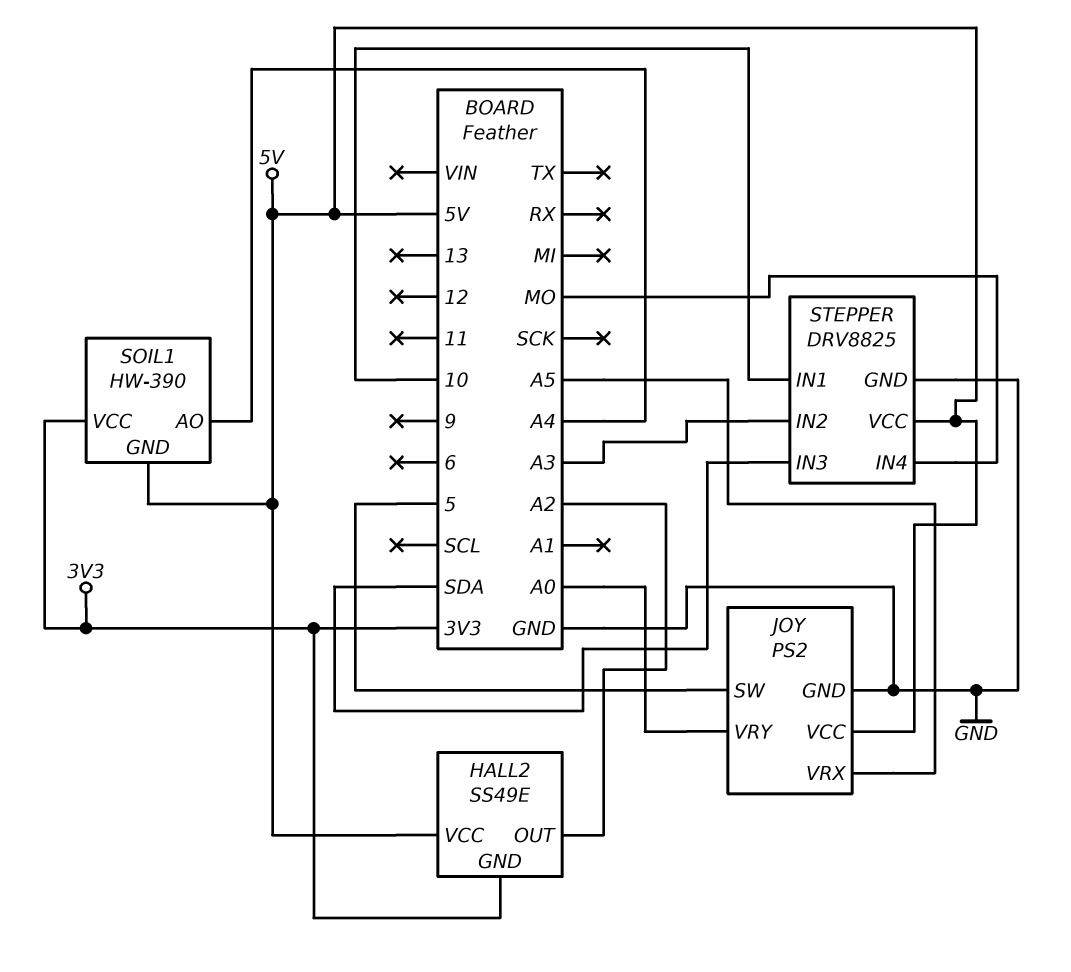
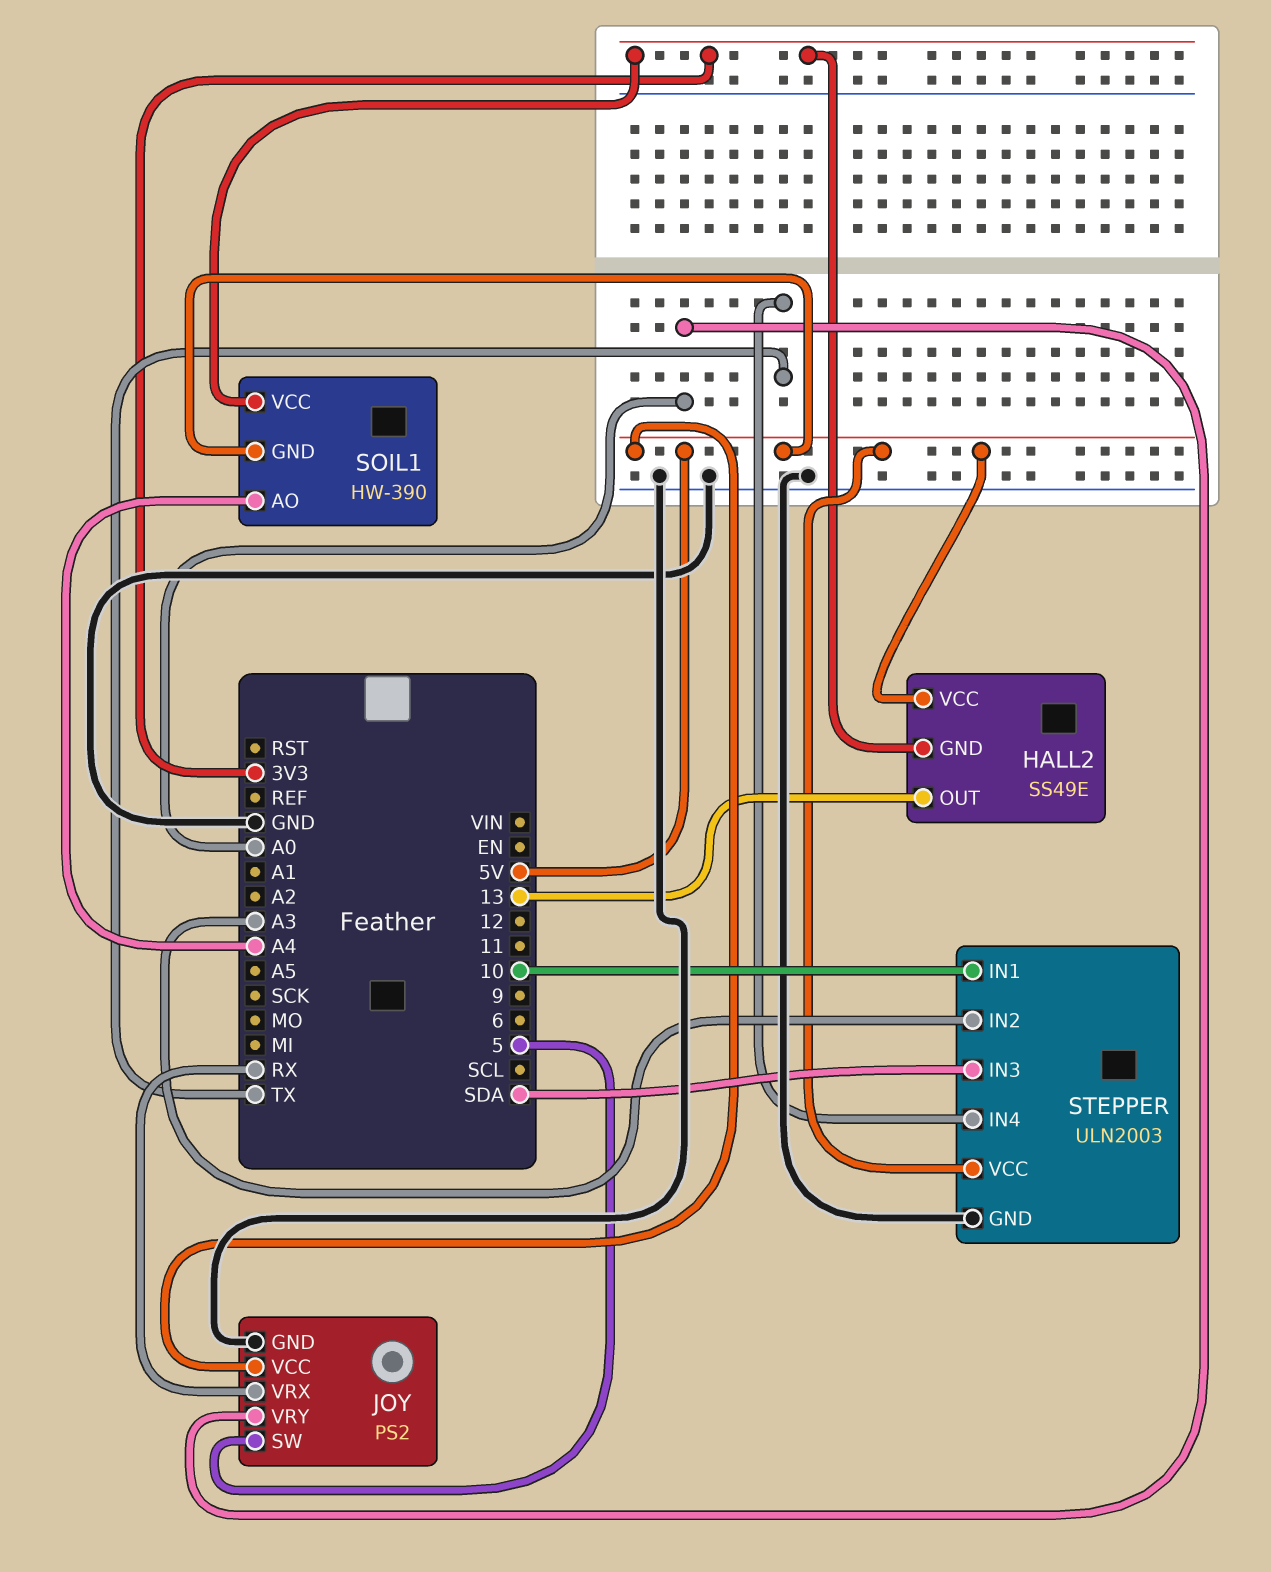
HALL2 pin OUT: A2 -> 13
JOY pin VRX: A5 -> RX
STEPPER: DRV8825 -> ULN2003
STEPPER pin IN4: MO -> TX

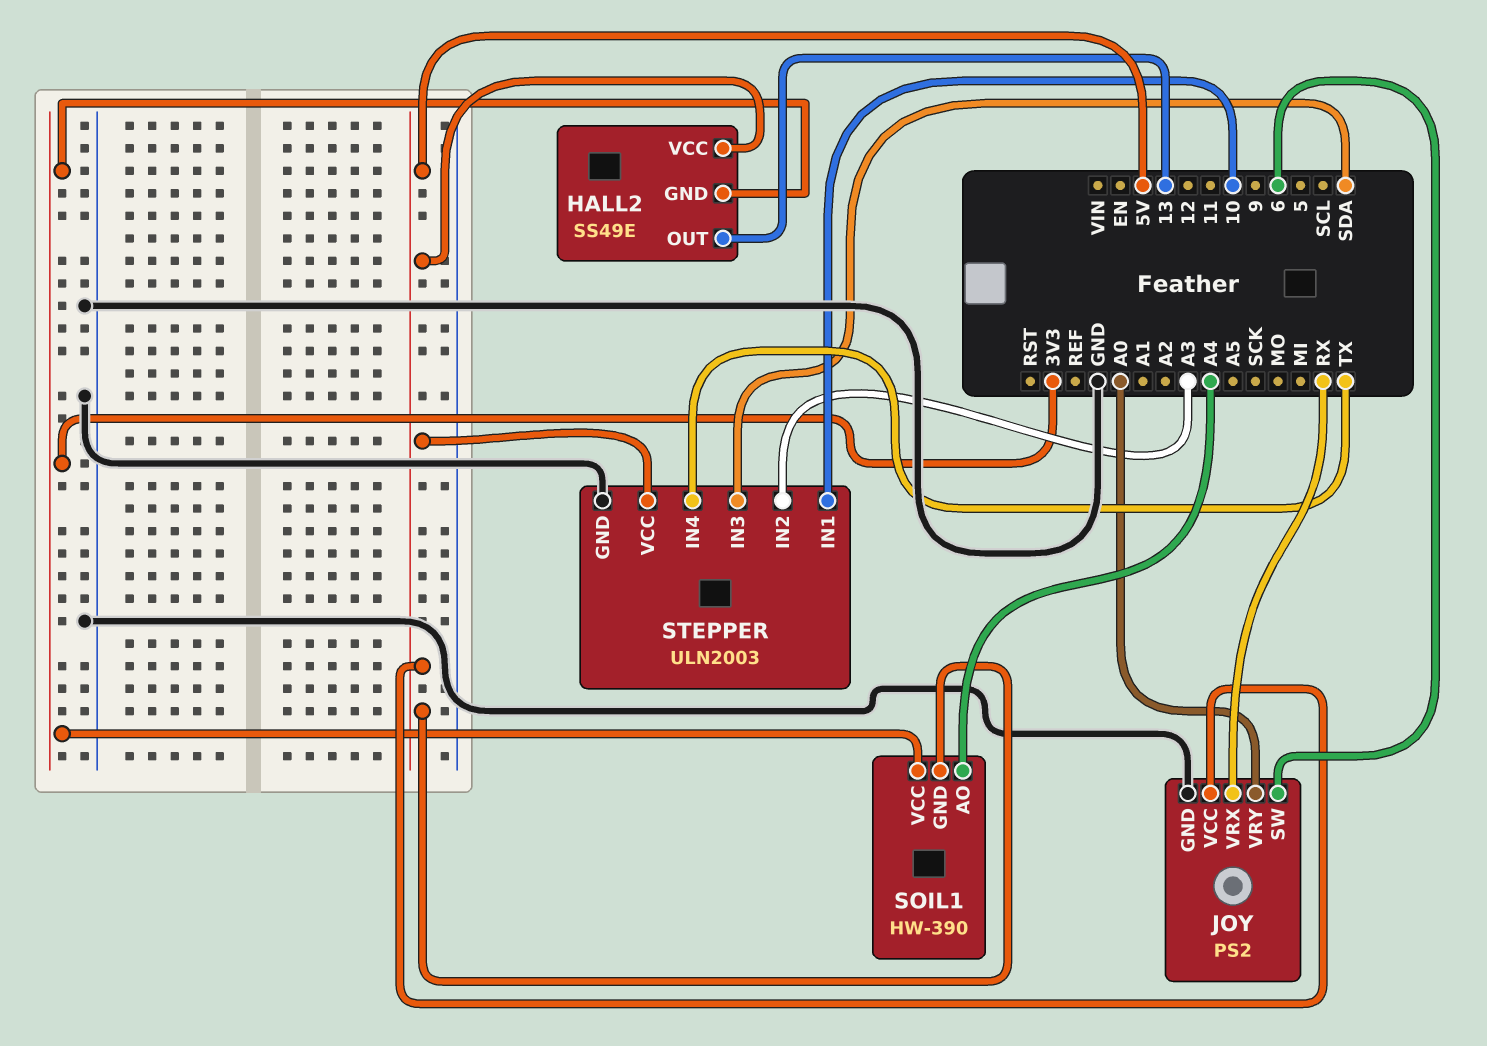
JOY pin SW: 5 -> 6

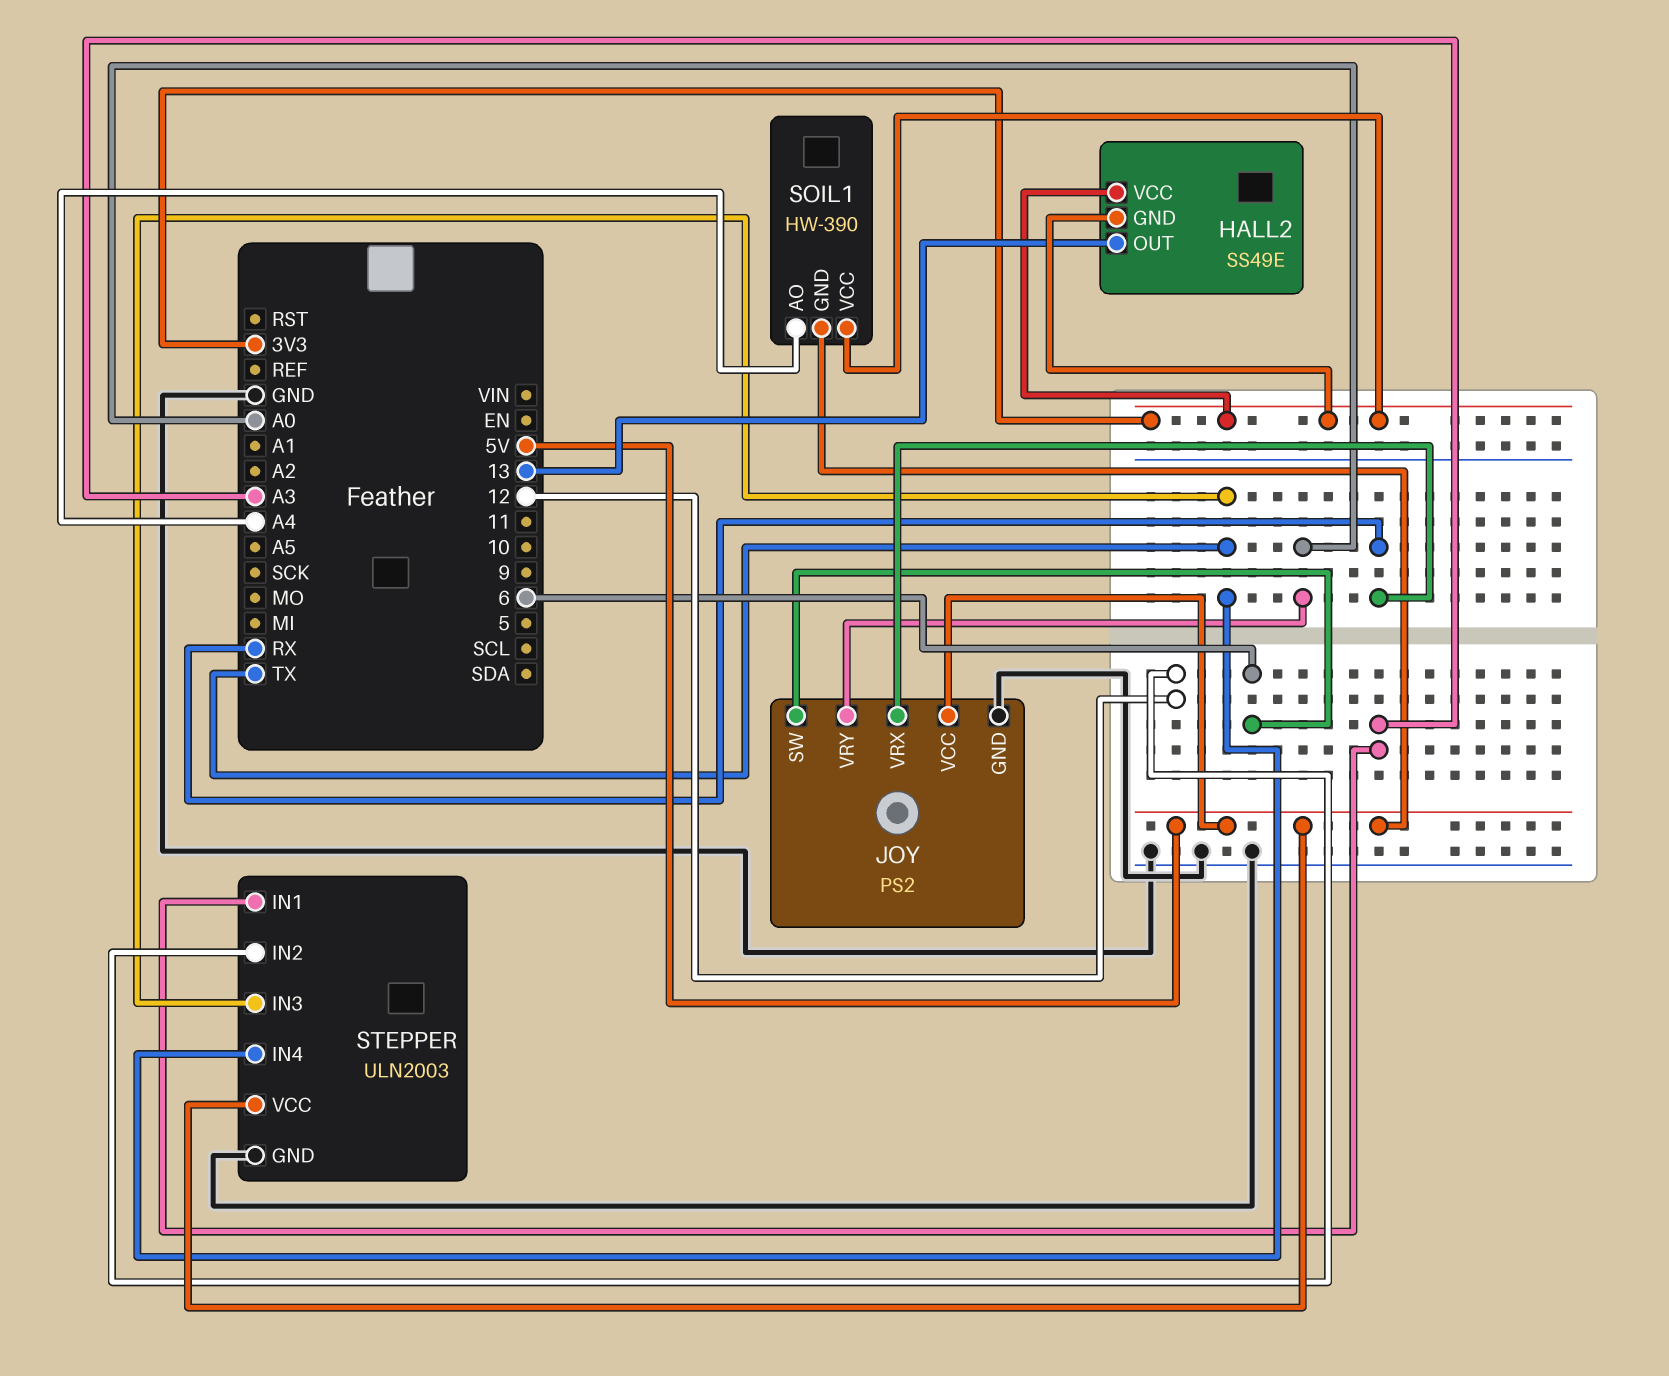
HALL2 pin VCC: 5V -> 3V3
STEPPER pin IN1: 10 -> A3
STEPPER pin IN2: A3 -> 12
STEPPER pin IN3: SDA -> TX

